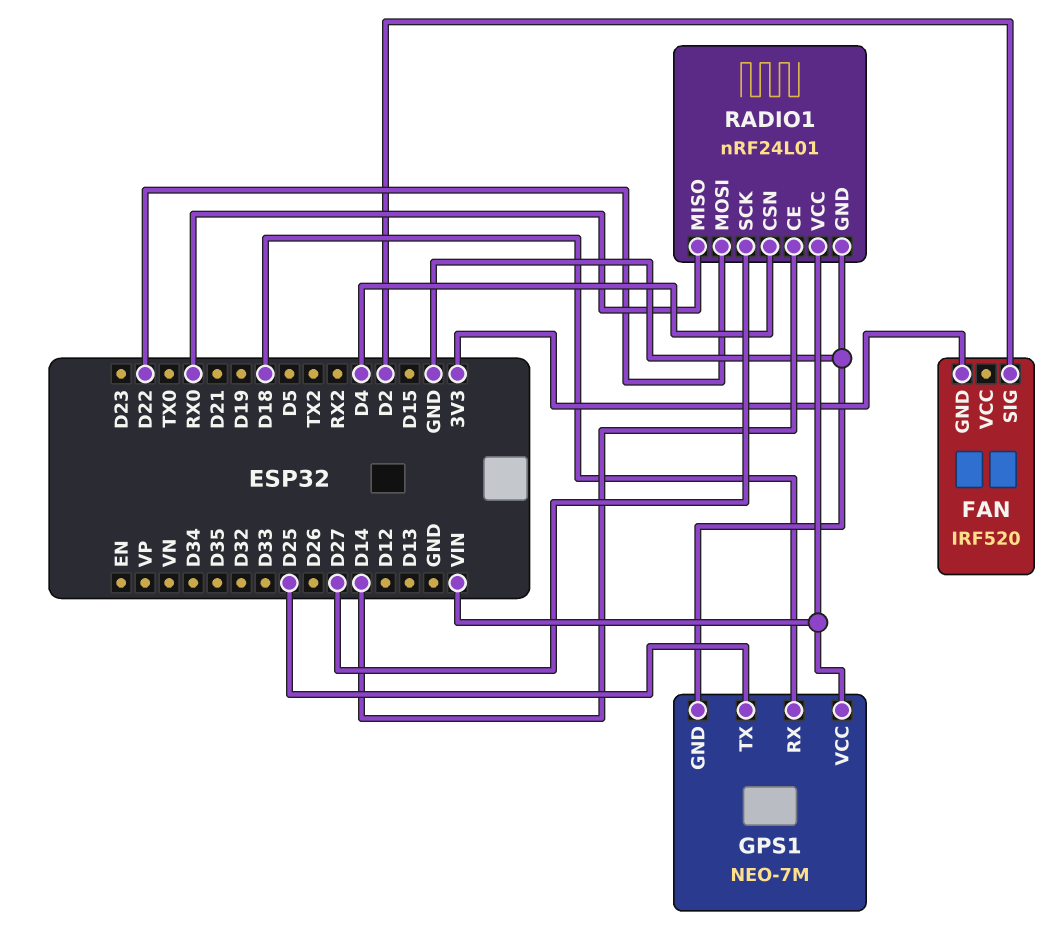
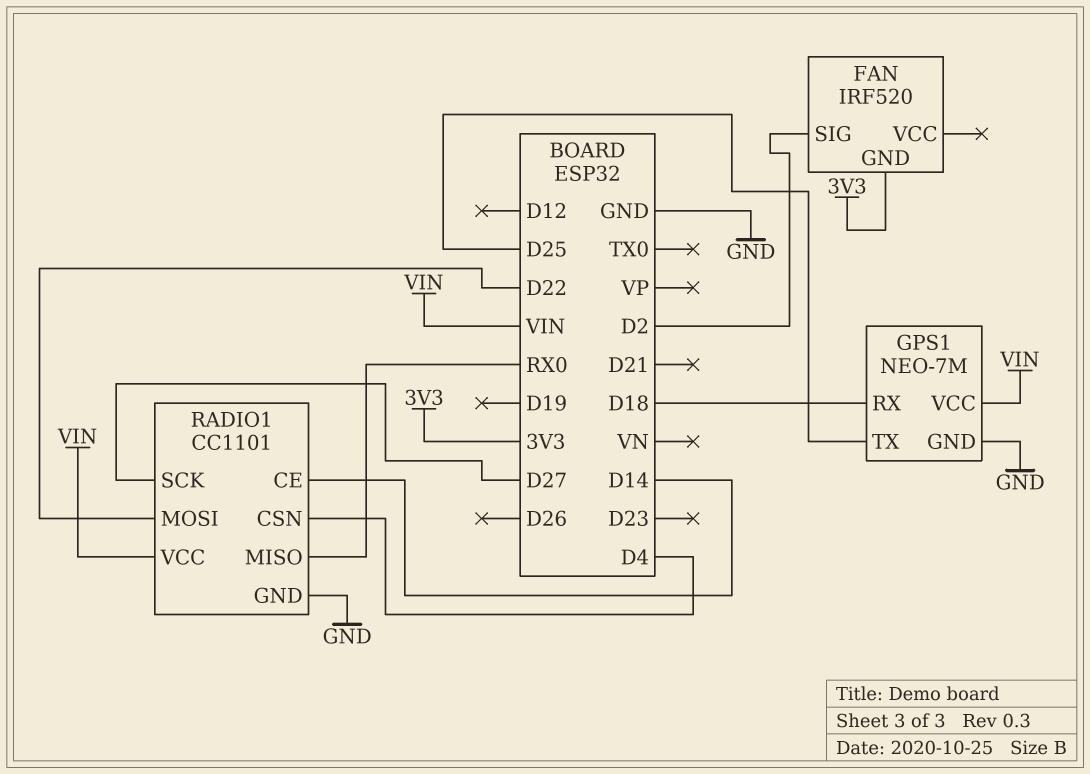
RADIO1: nRF24L01 -> CC1101

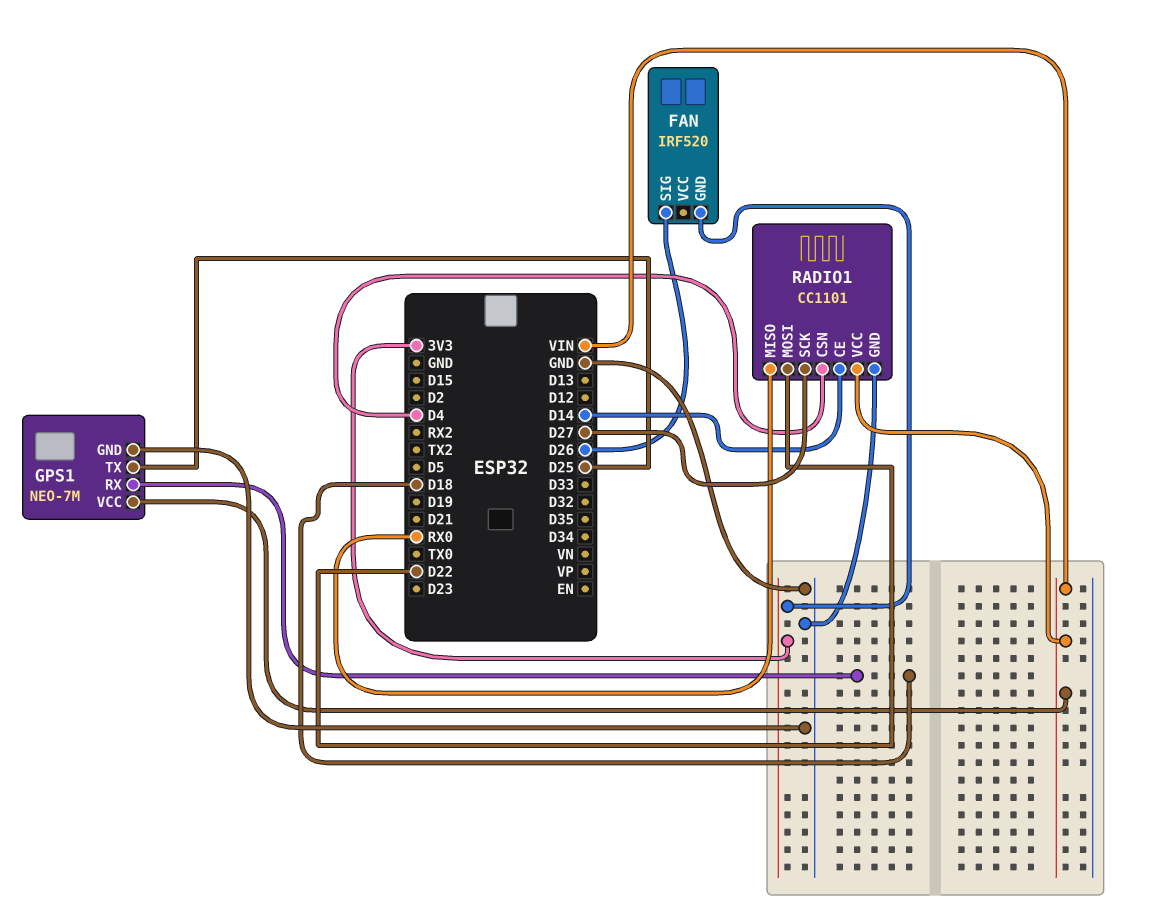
FAN pin SIG: D2 -> D26

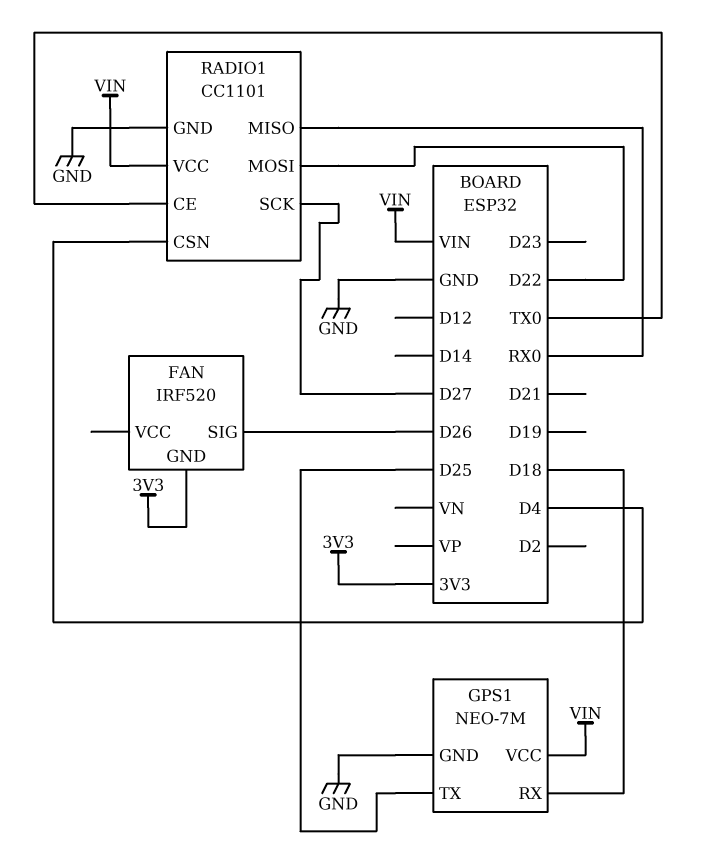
RADIO1 pin CE: D14 -> TX0

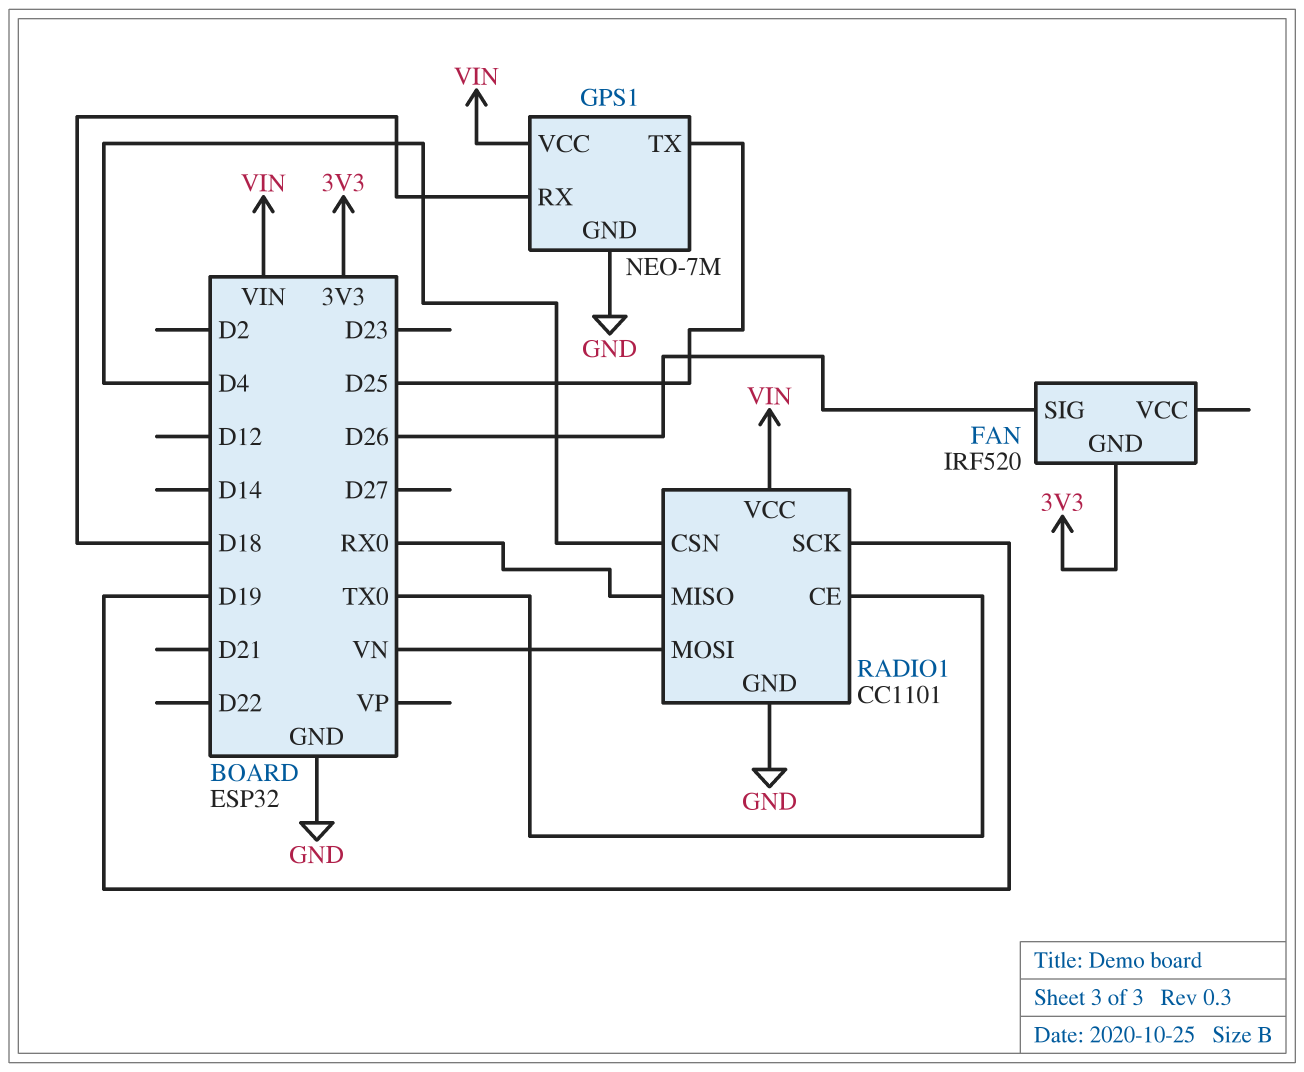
RADIO1 pin MOSI: D22 -> VN
RADIO1 pin SCK: D27 -> D19

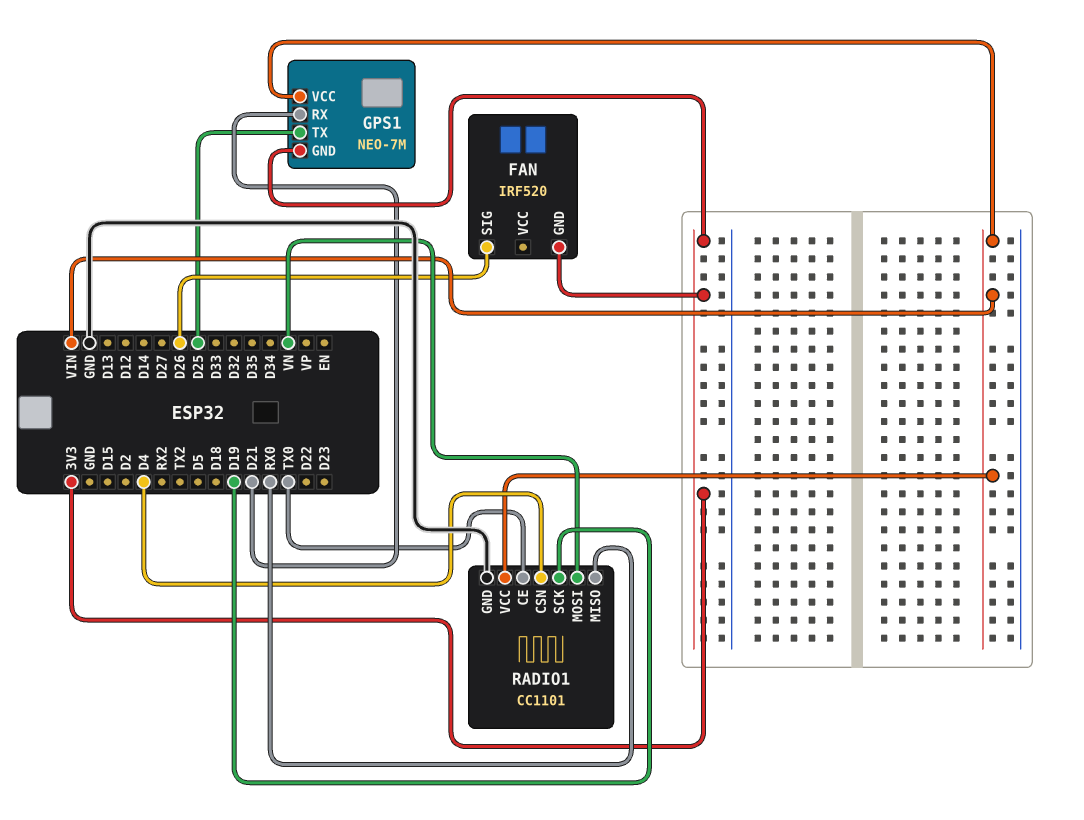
GPS1 pin GND: GND -> 3V3
GPS1 pin RX: D18 -> D21

